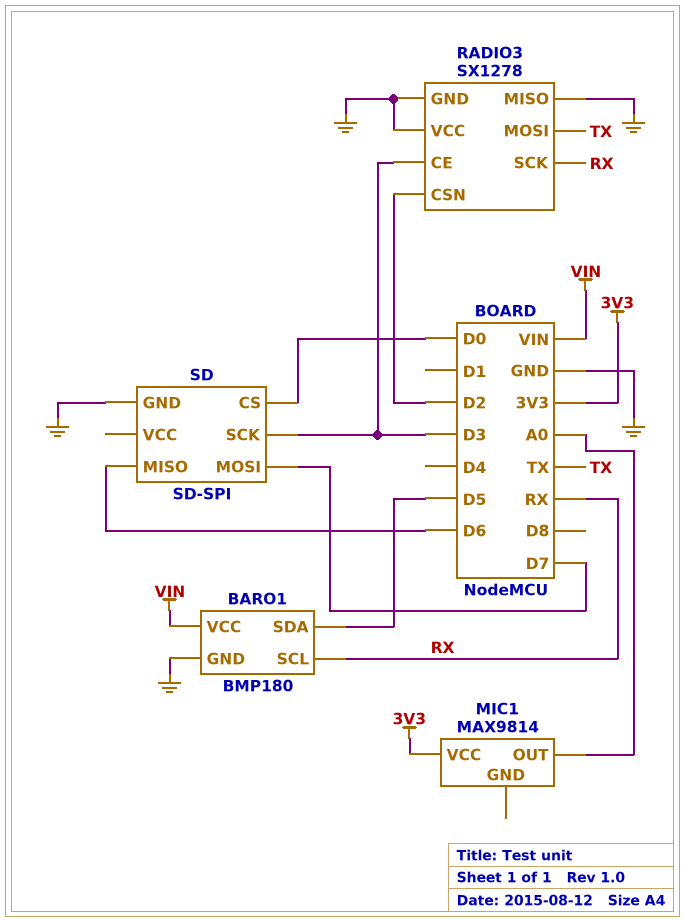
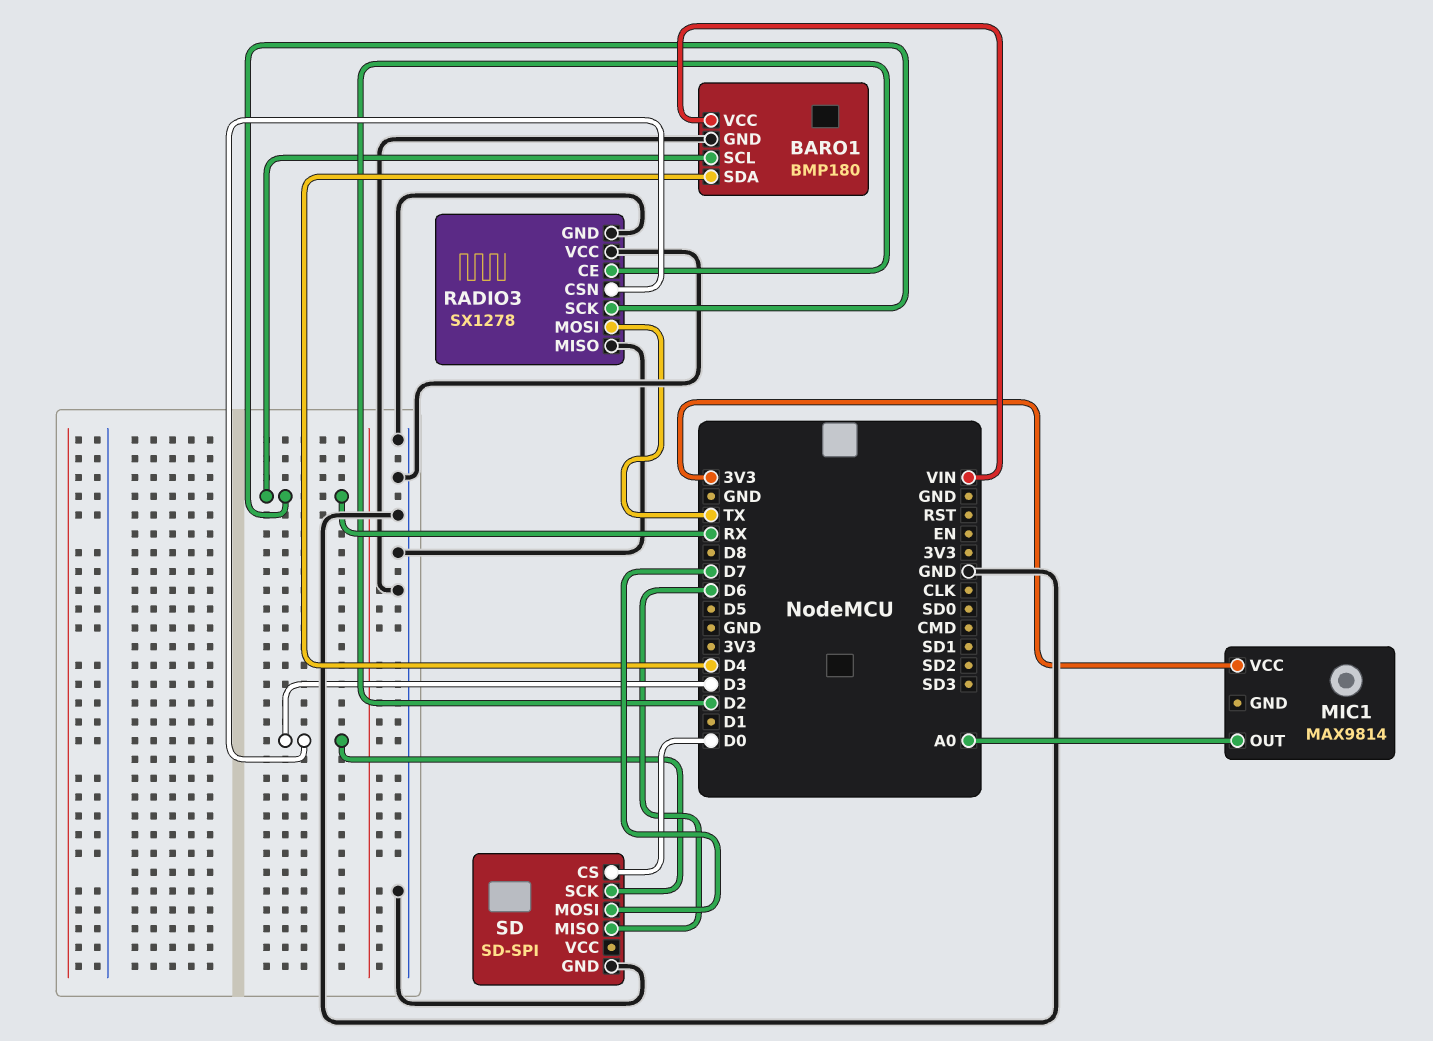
BARO1 pin SDA: D5 -> D4
RADIO3 pin CE: D3 -> D2
RADIO3 pin CSN: D2 -> D3

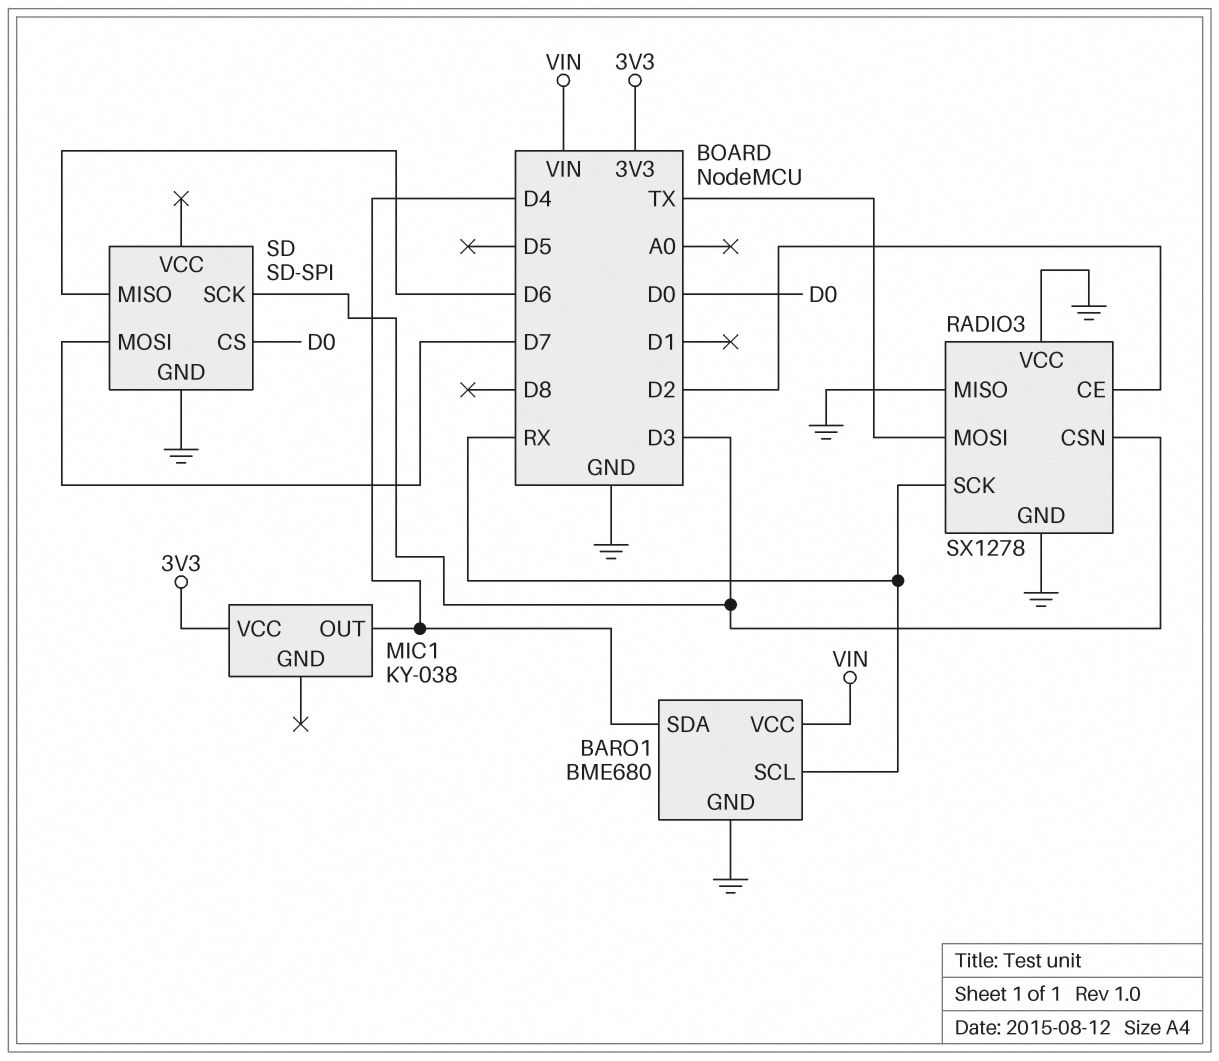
BARO1: BMP180 -> BME680
MIC1: MAX9814 -> KY-038
MIC1 pin OUT: A0 -> D4

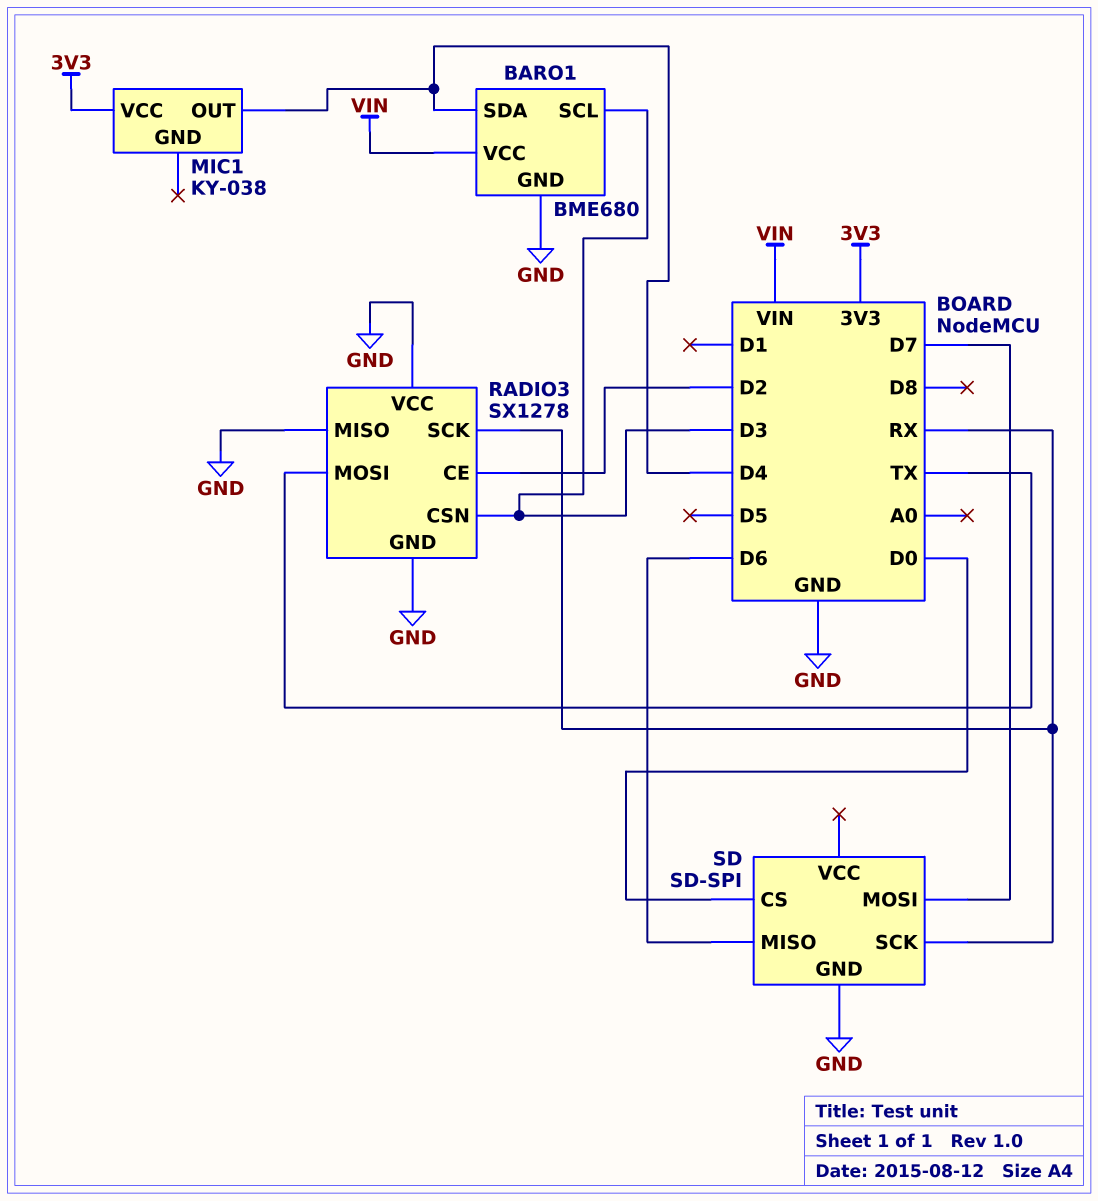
BARO1 pin SCL: RX -> D3
SD pin SCK: D3 -> RX

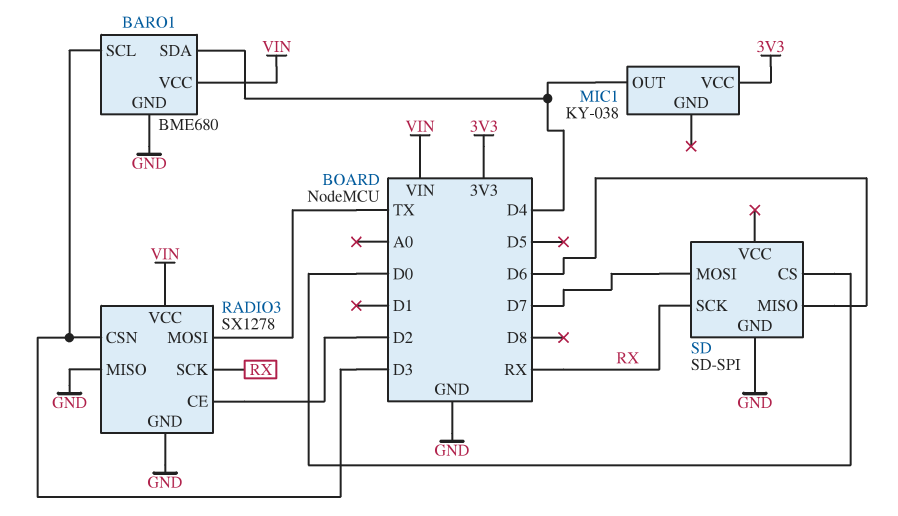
RADIO3 pin VCC: GND -> VIN

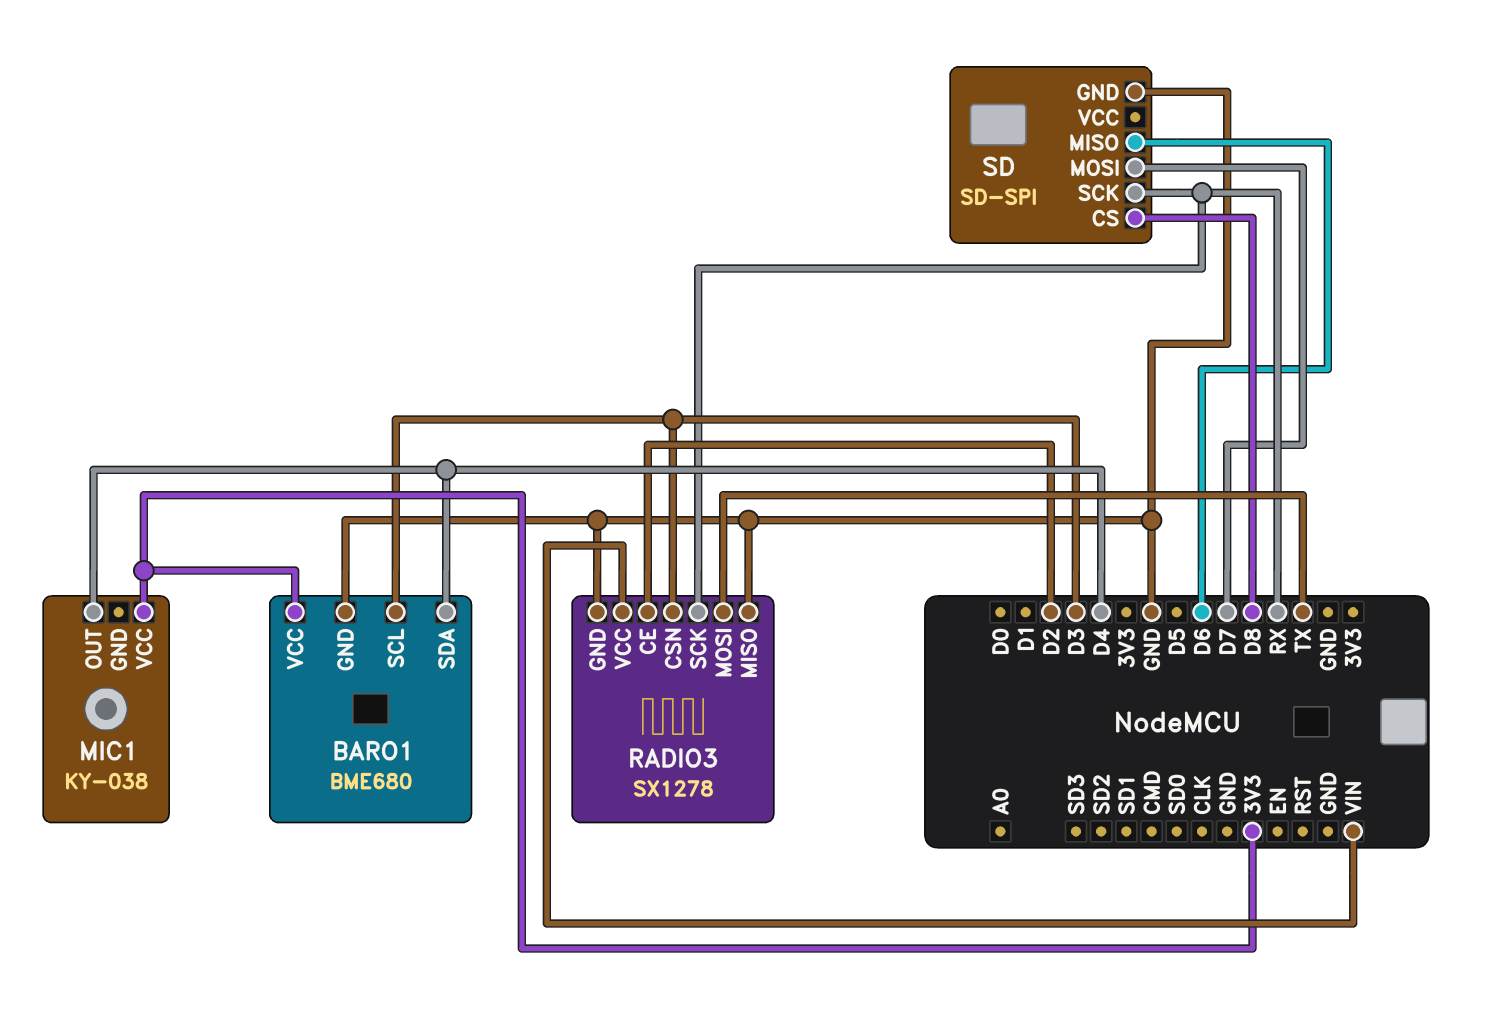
BARO1 pin VCC: VIN -> 3V3
SD pin CS: D0 -> D8

